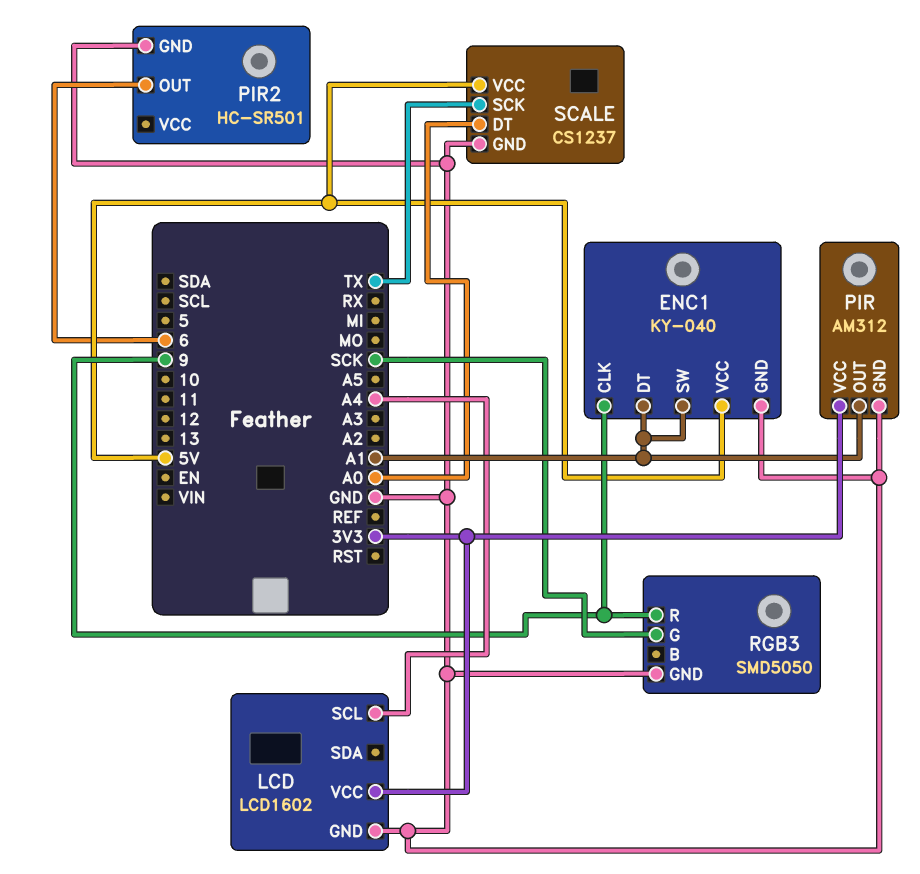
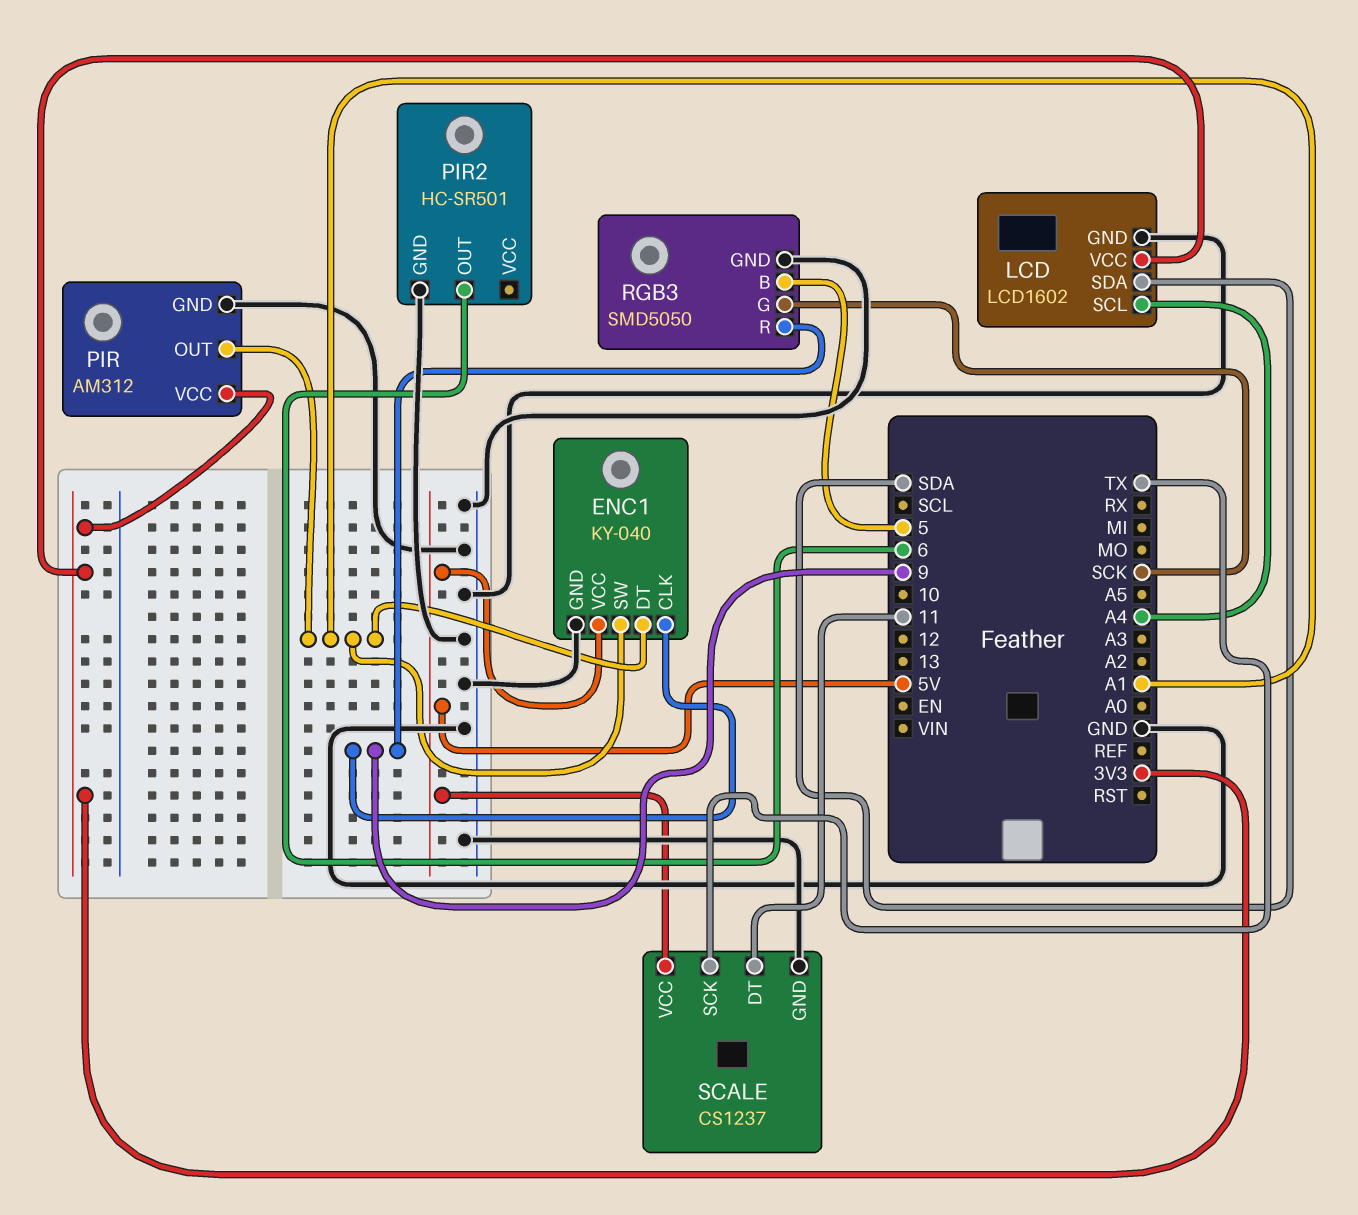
LCD pin SDA: none -> SDA
RGB3 pin B: none -> 5
SCALE pin DT: A0 -> 11

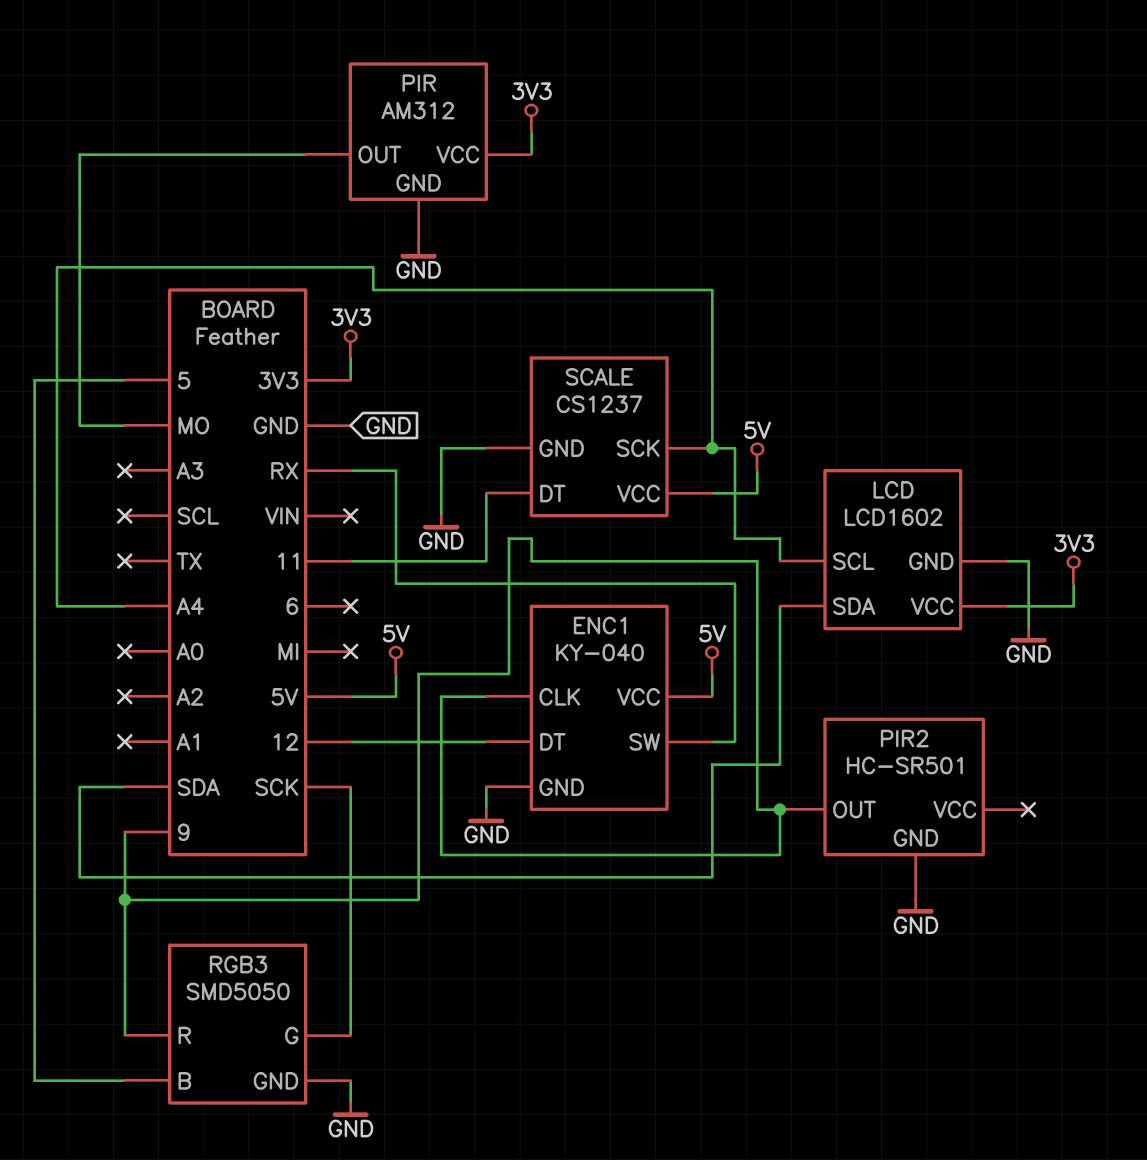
ENC1 pin DT: A1 -> 12
ENC1 pin SW: A1 -> RX
PIR pin OUT: A1 -> MO
PIR2 pin OUT: 6 -> 9
SCALE pin SCK: TX -> A4

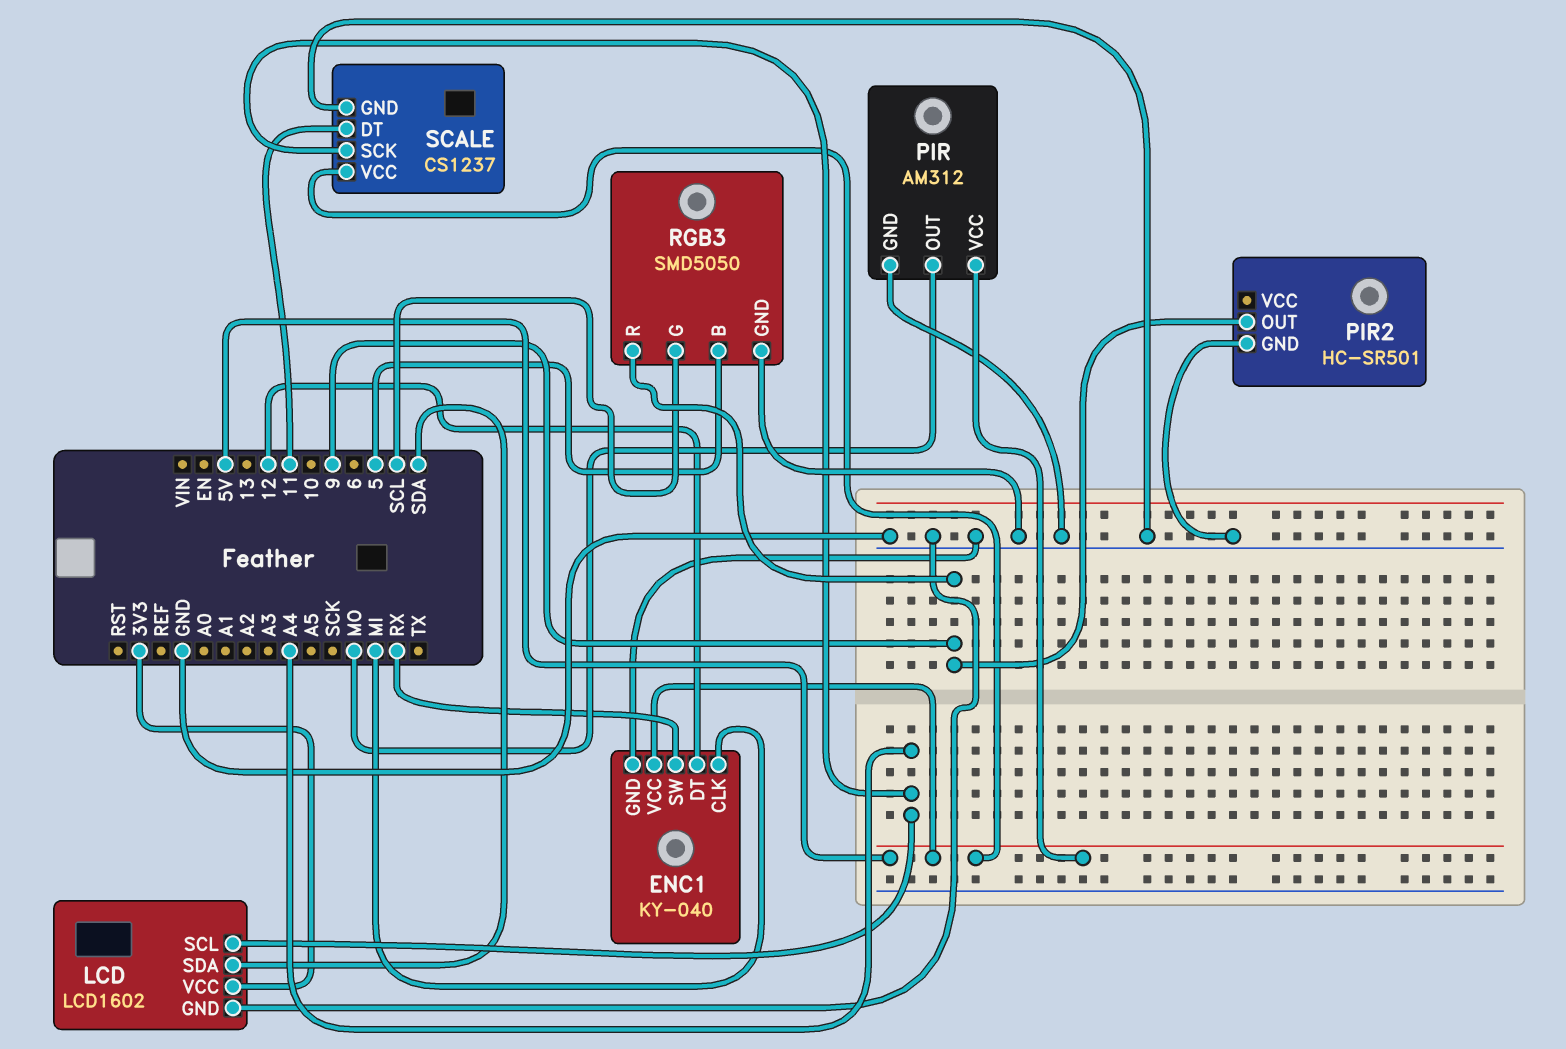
ENC1 pin CLK: 9 -> MI
PIR pin VCC: 3V3 -> 5V
RGB3 pin G: SCK -> SCL

